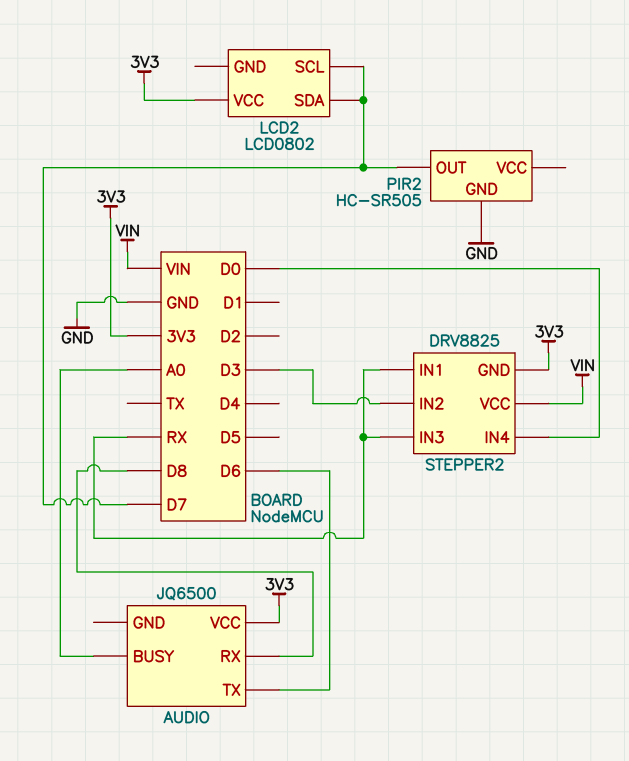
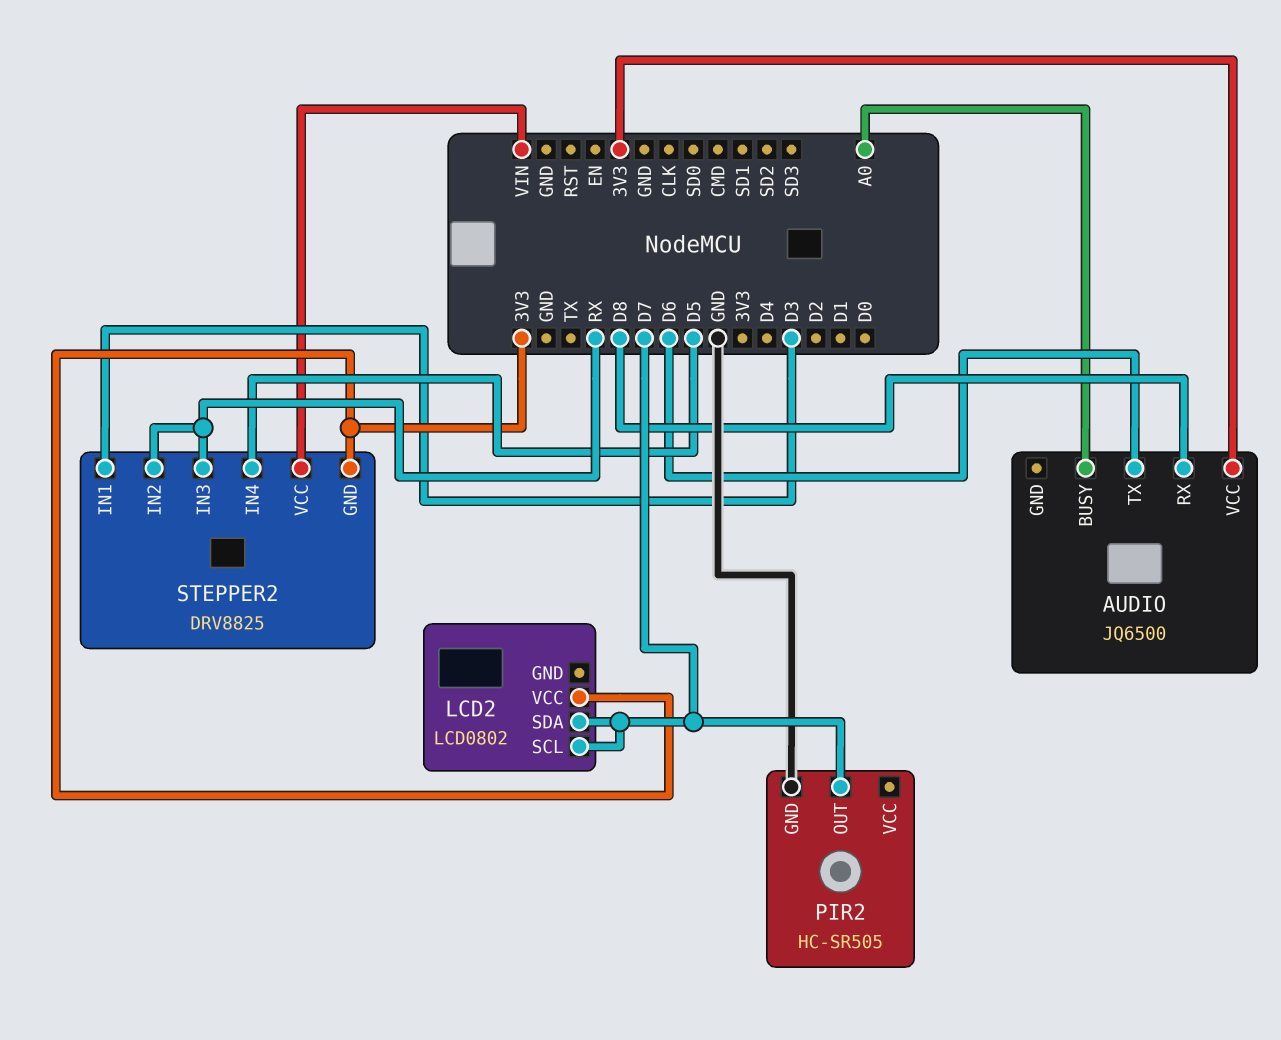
STEPPER2 pin IN1: RX -> D3
STEPPER2 pin IN2: D3 -> RX
STEPPER2 pin IN4: D0 -> D5

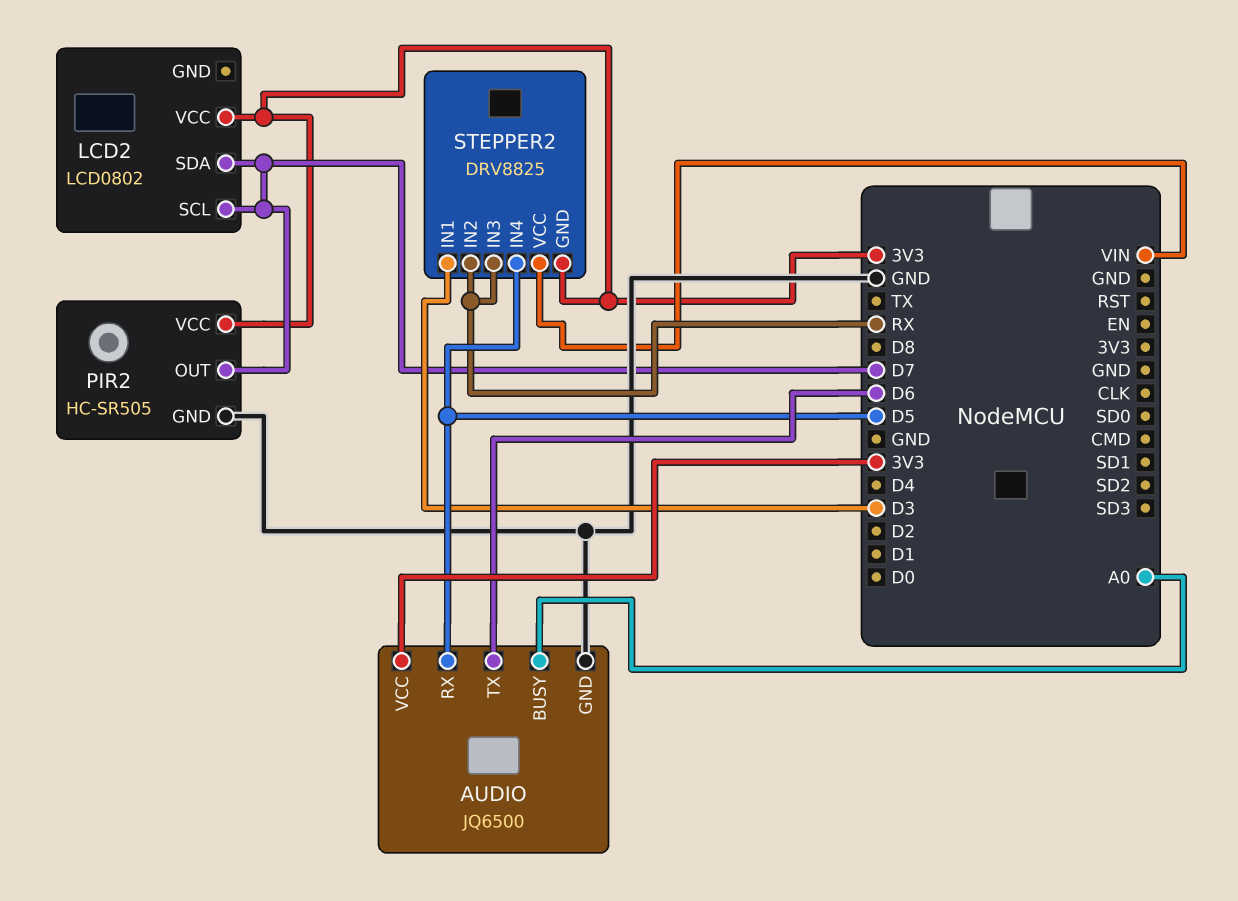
AUDIO pin GND: none -> GND
AUDIO pin RX: D8 -> D5
PIR2 pin VCC: none -> 3V3

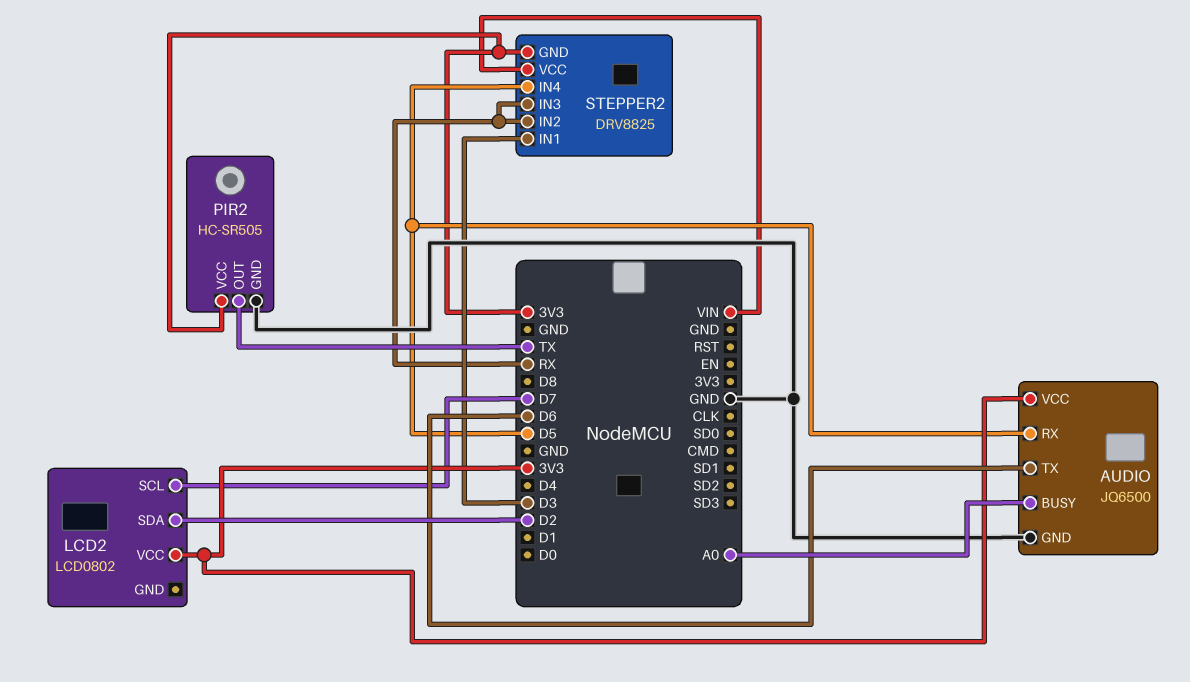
LCD2 pin SDA: D7 -> D2
PIR2 pin OUT: D7 -> TX

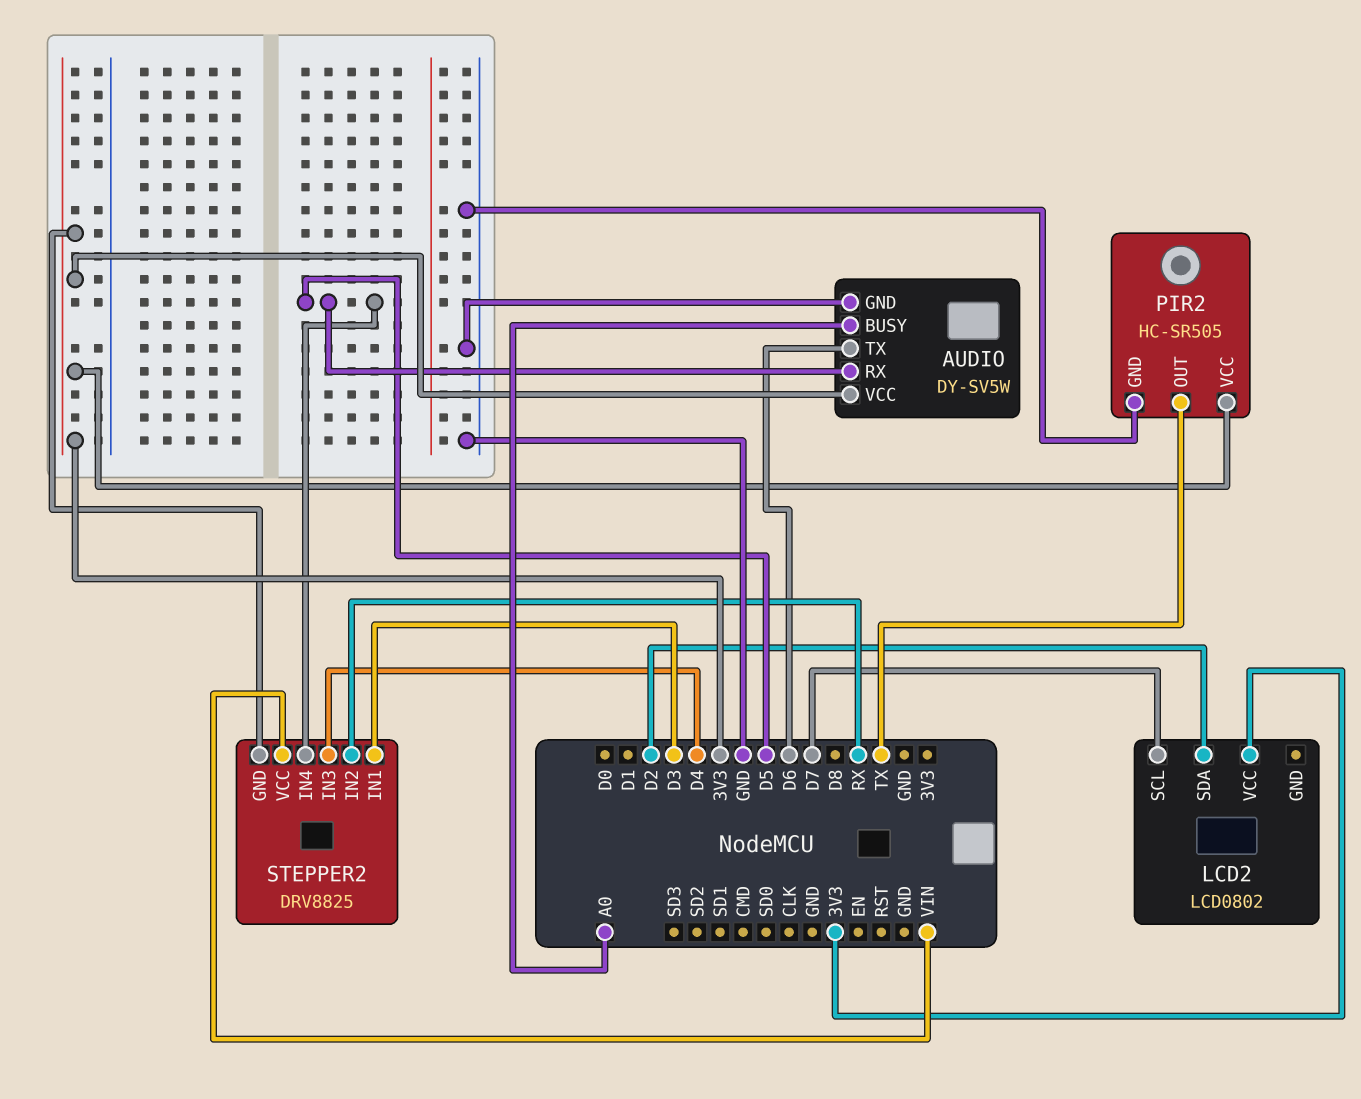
AUDIO: JQ6500 -> DY-SV5W
STEPPER2 pin IN3: RX -> D4

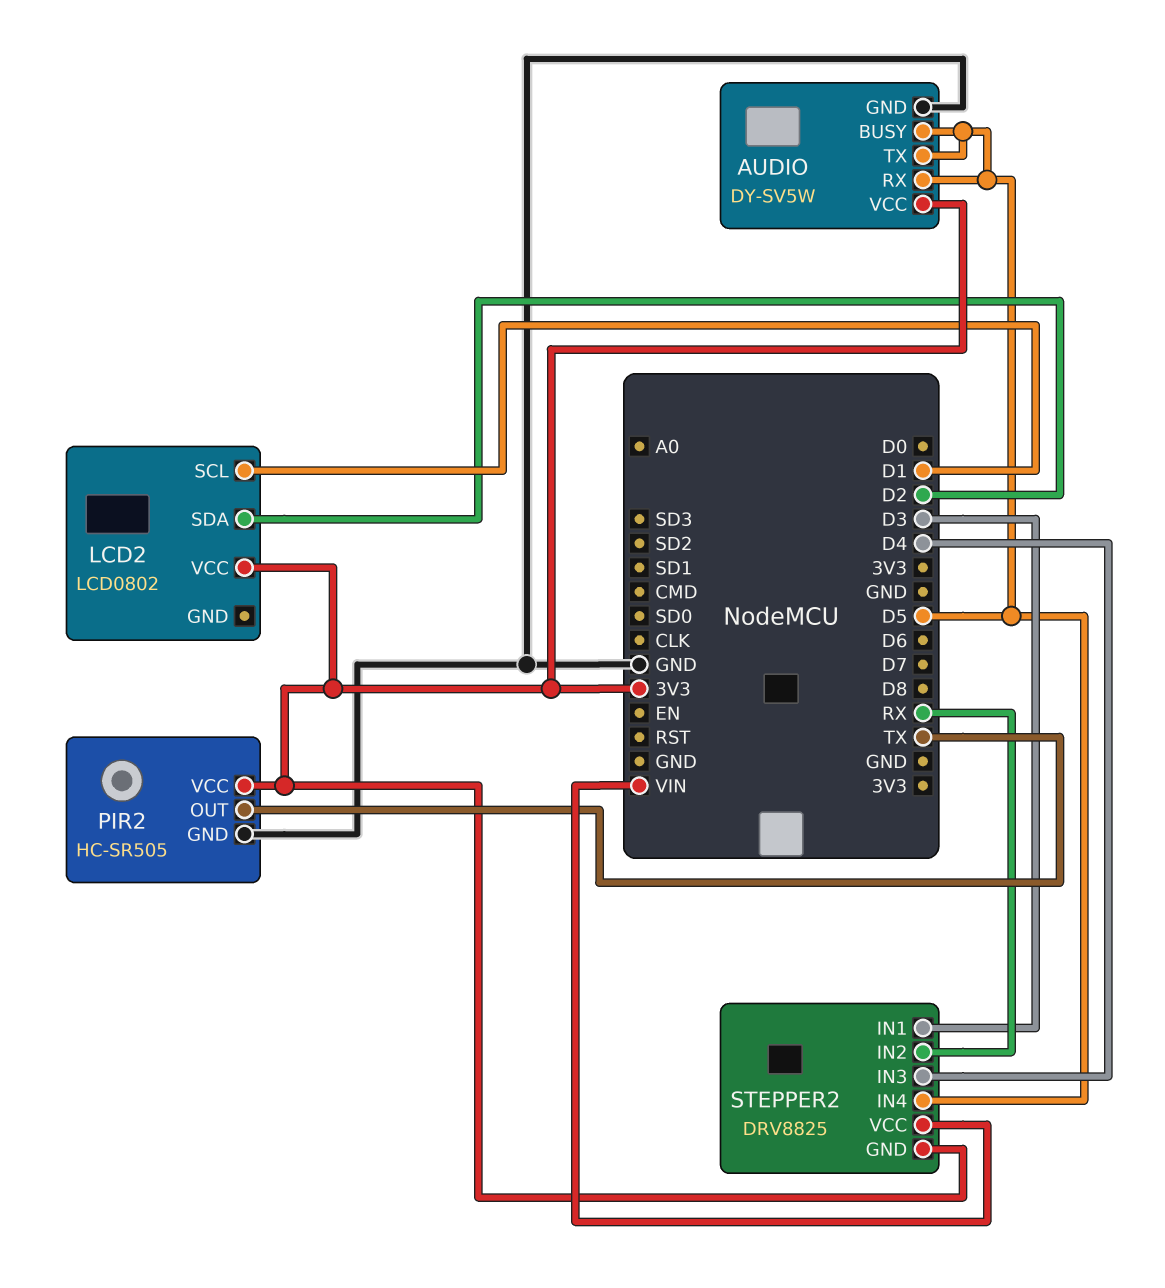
AUDIO pin BUSY: A0 -> D5
AUDIO pin TX: D6 -> D5
LCD2 pin SCL: D7 -> D1

